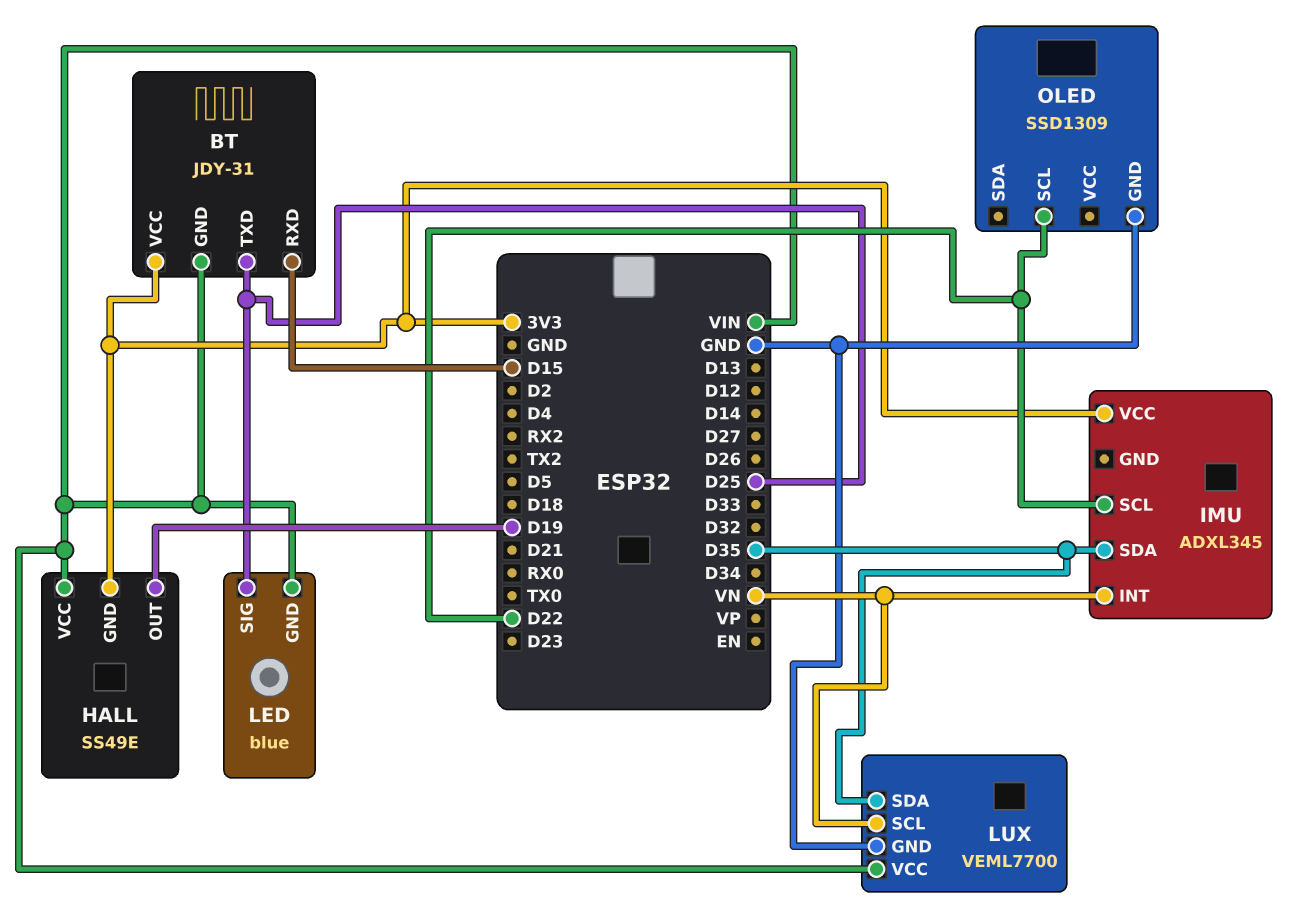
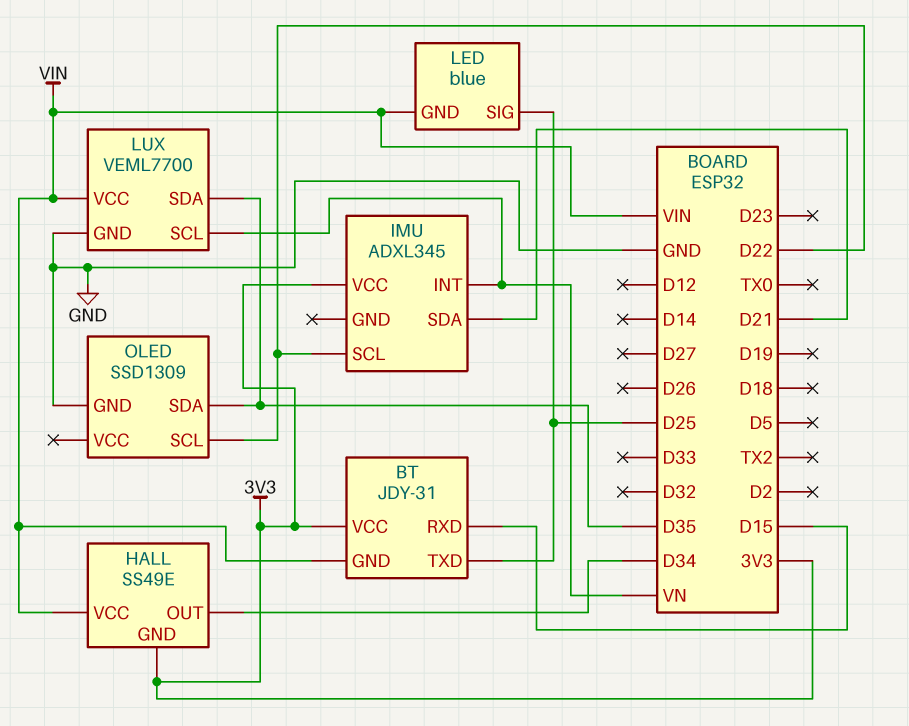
HALL pin OUT: D19 -> D34
IMU pin SDA: D35 -> D21
OLED pin SDA: none -> D35

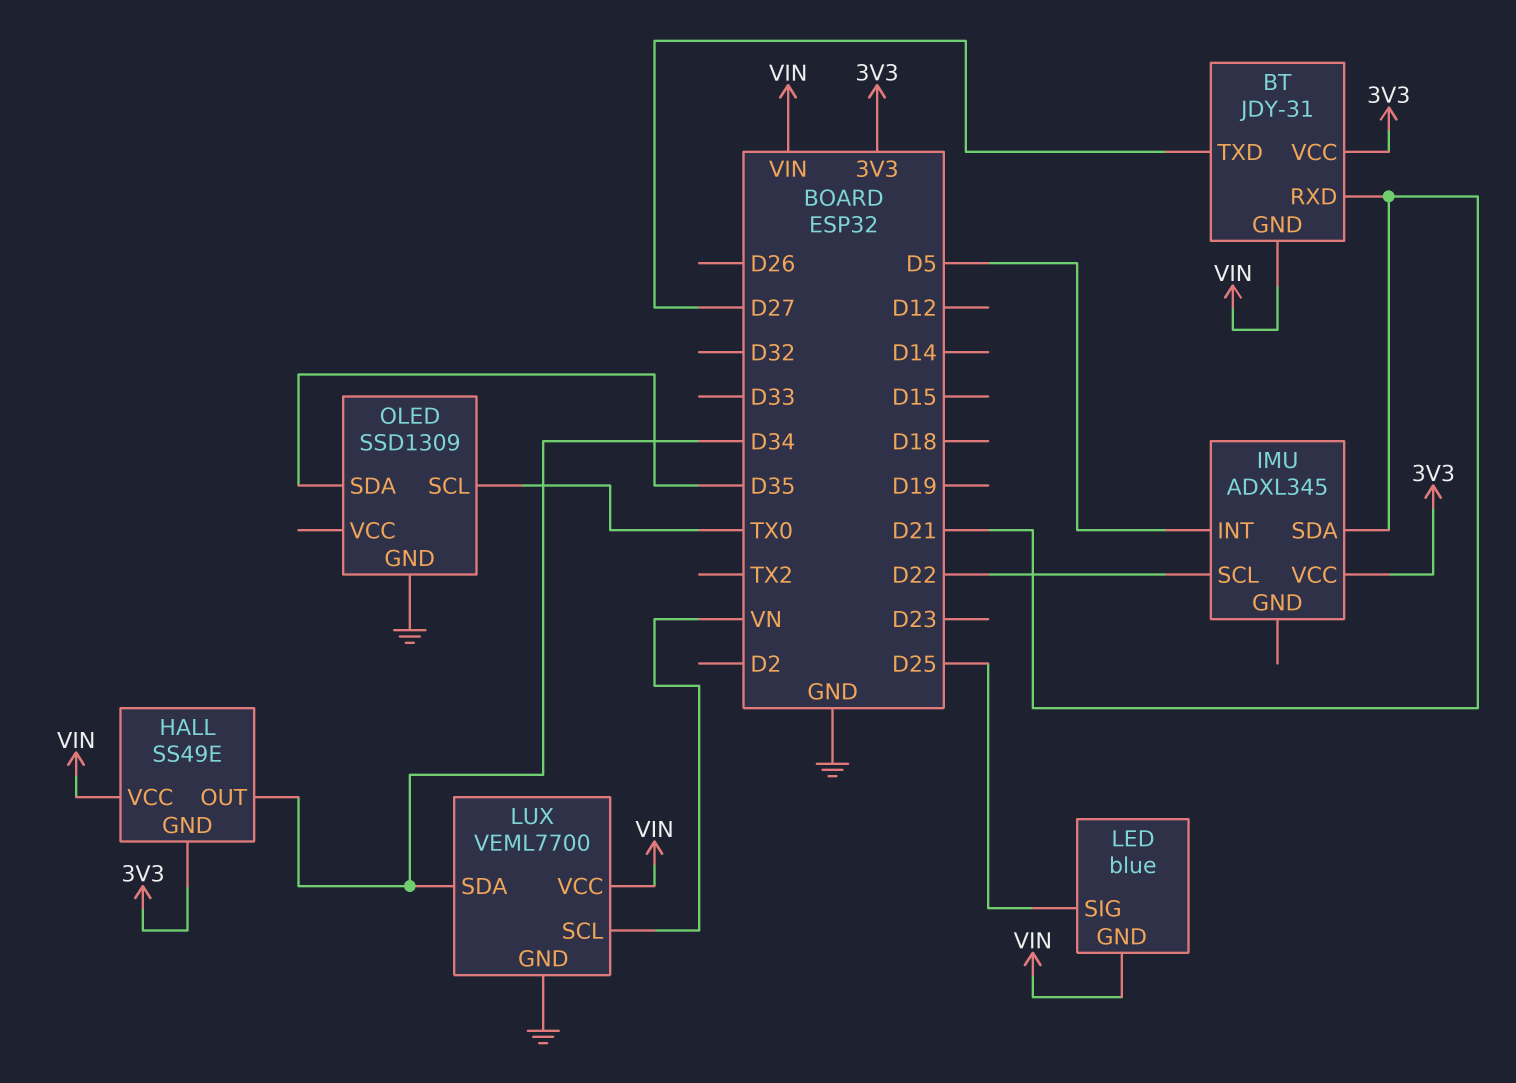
BT pin RXD: D15 -> D21
BT pin TXD: D25 -> D27
IMU pin INT: VN -> D5
LUX pin SDA: D35 -> D34
OLED pin SCL: D22 -> TX0

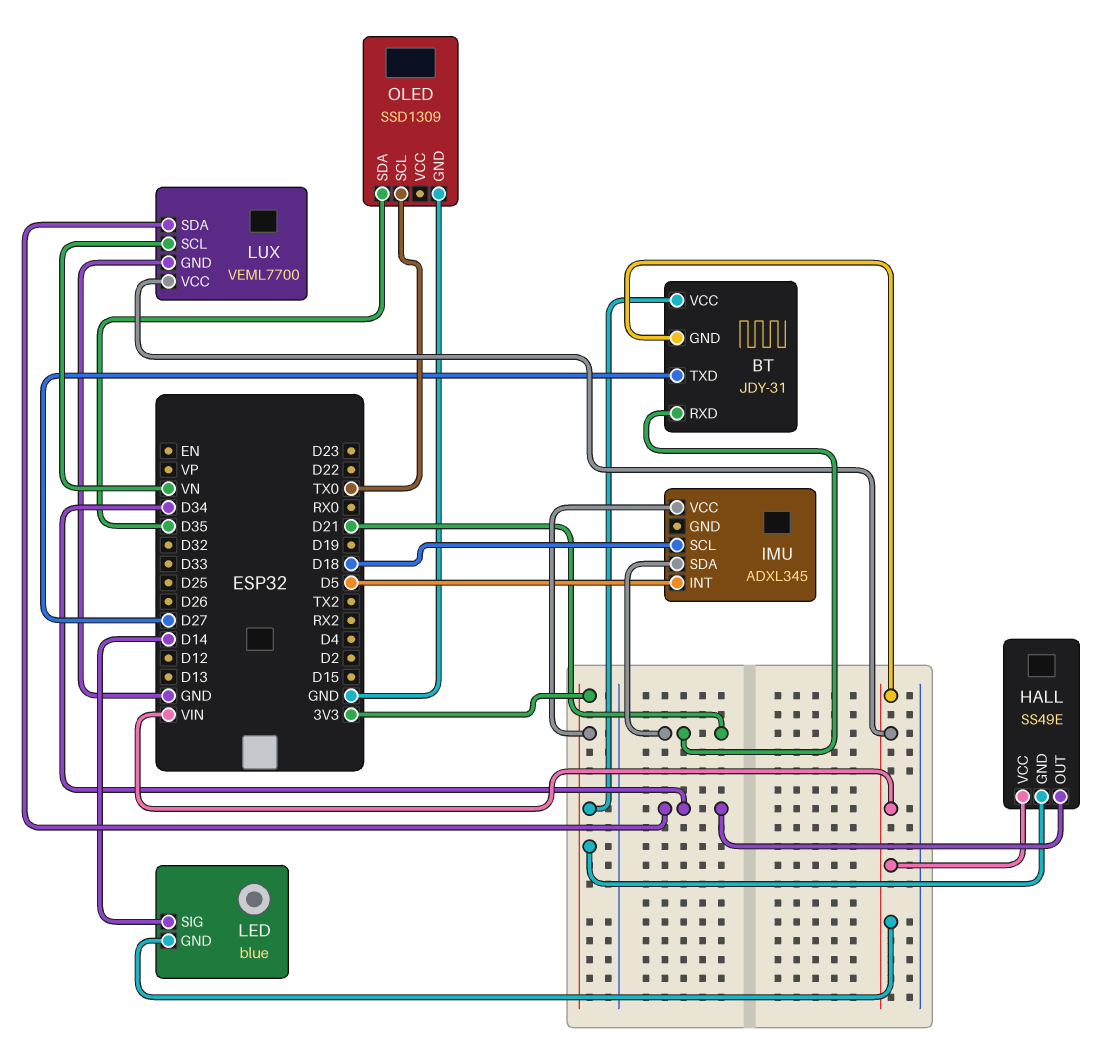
IMU pin SCL: D22 -> D18
LED pin SIG: D25 -> D14

